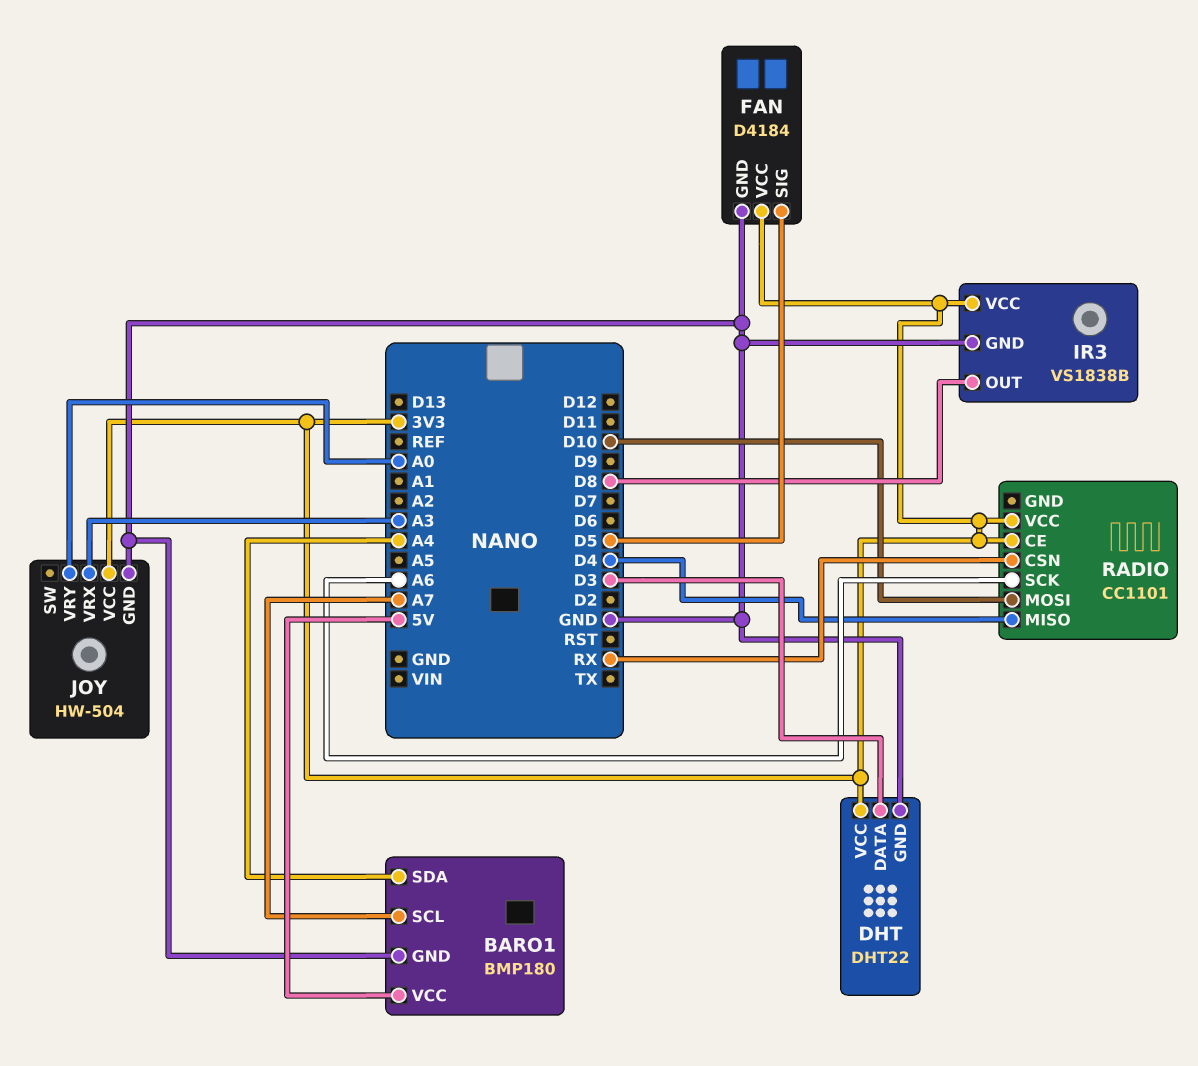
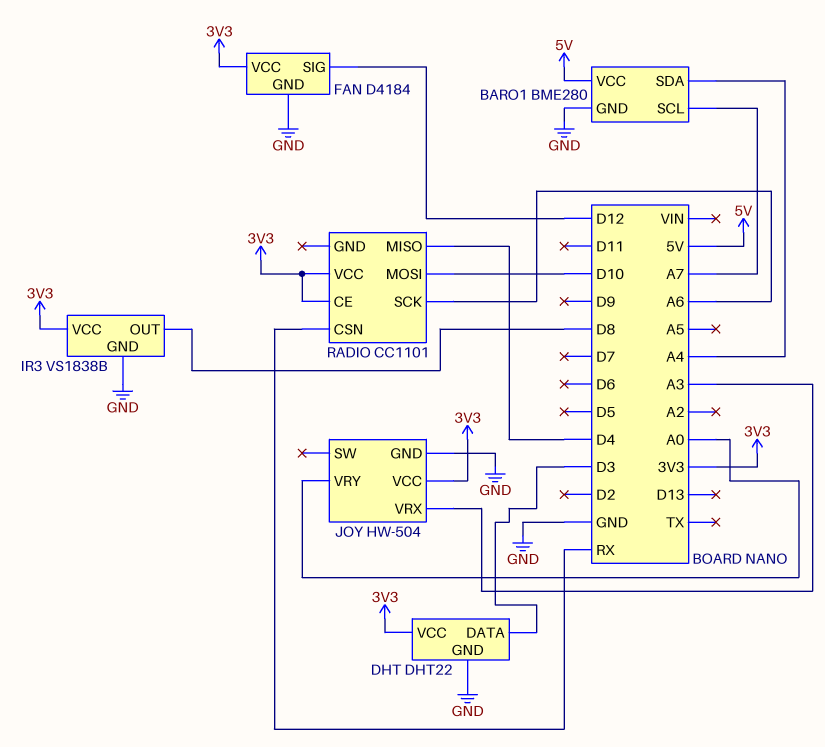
BARO1: BMP180 -> BME280
FAN pin SIG: D5 -> D12

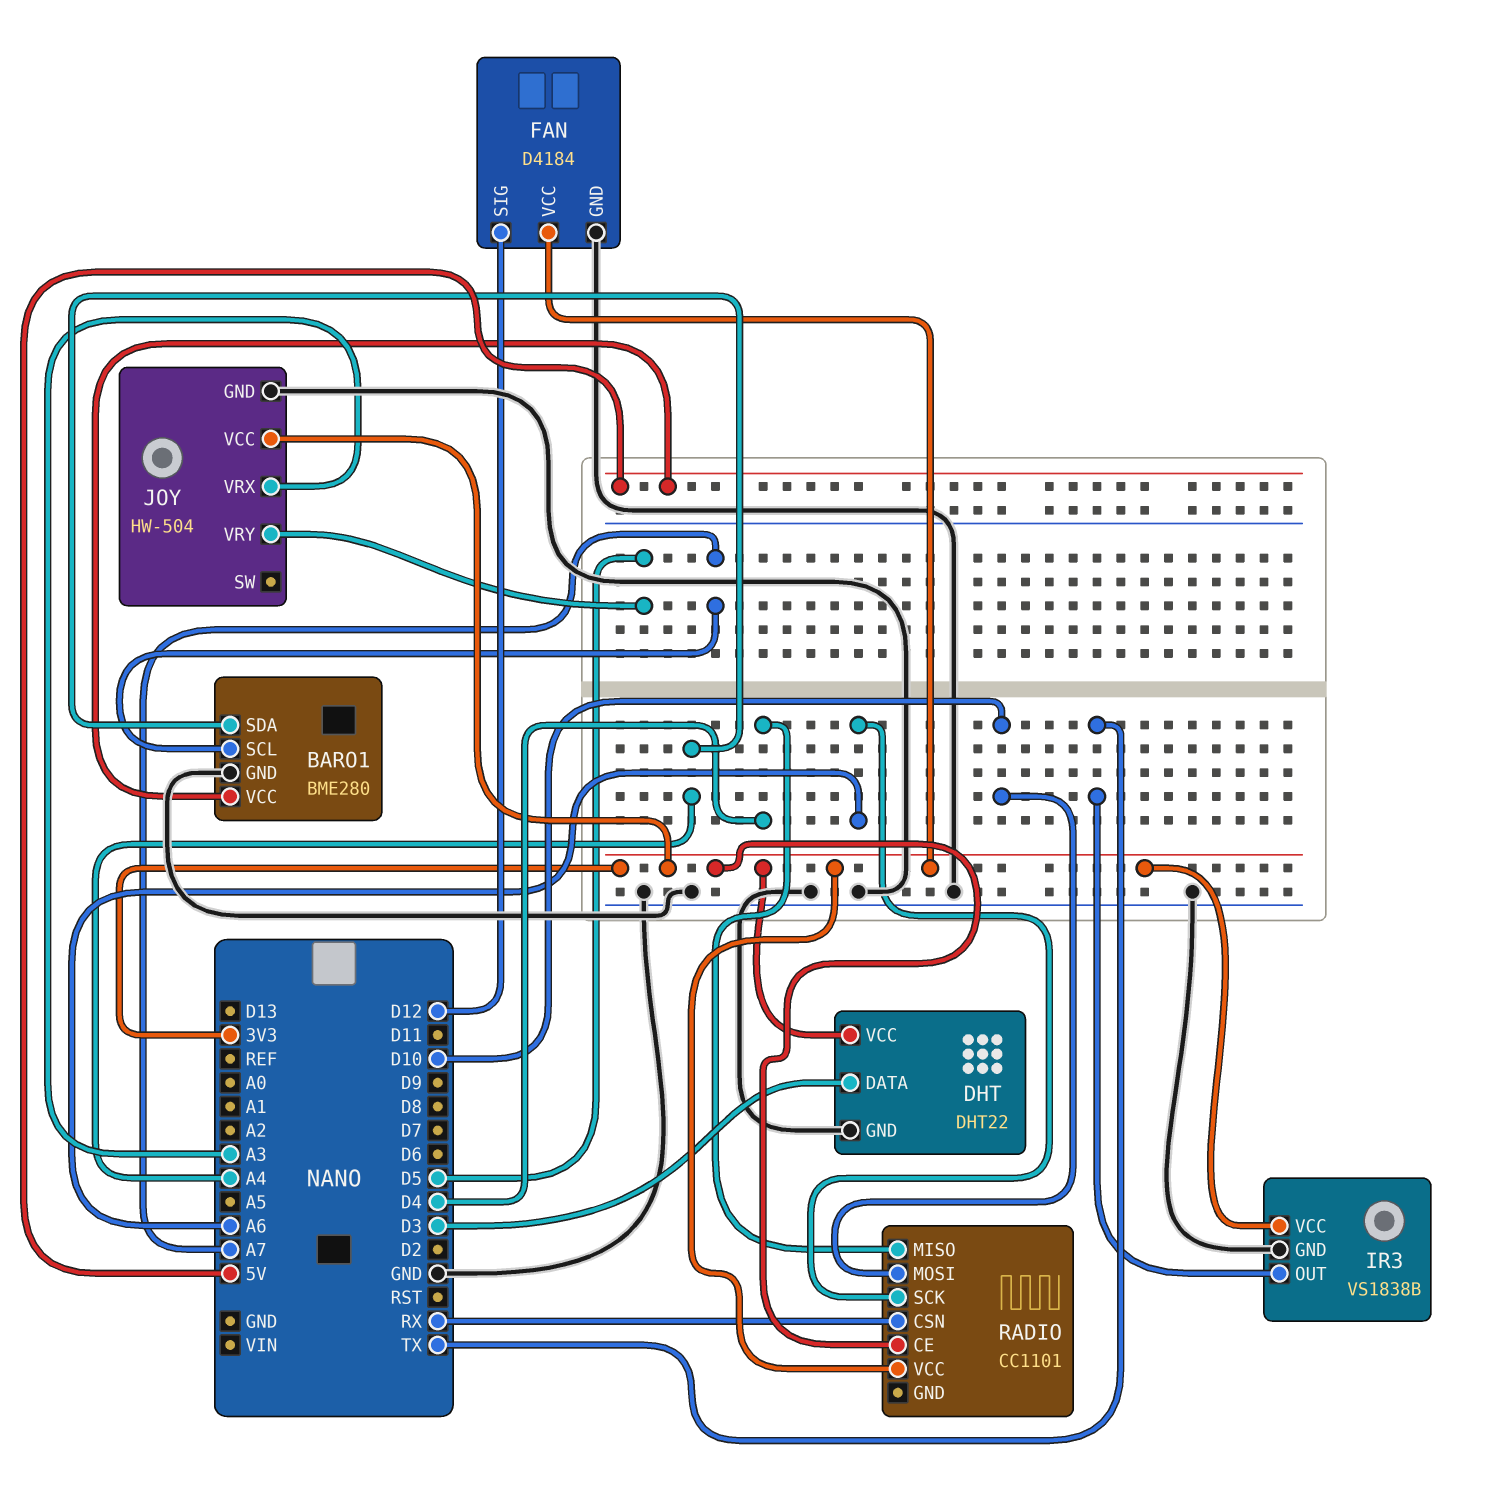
IR3 pin OUT: D8 -> TX
JOY pin VRY: A0 -> D5

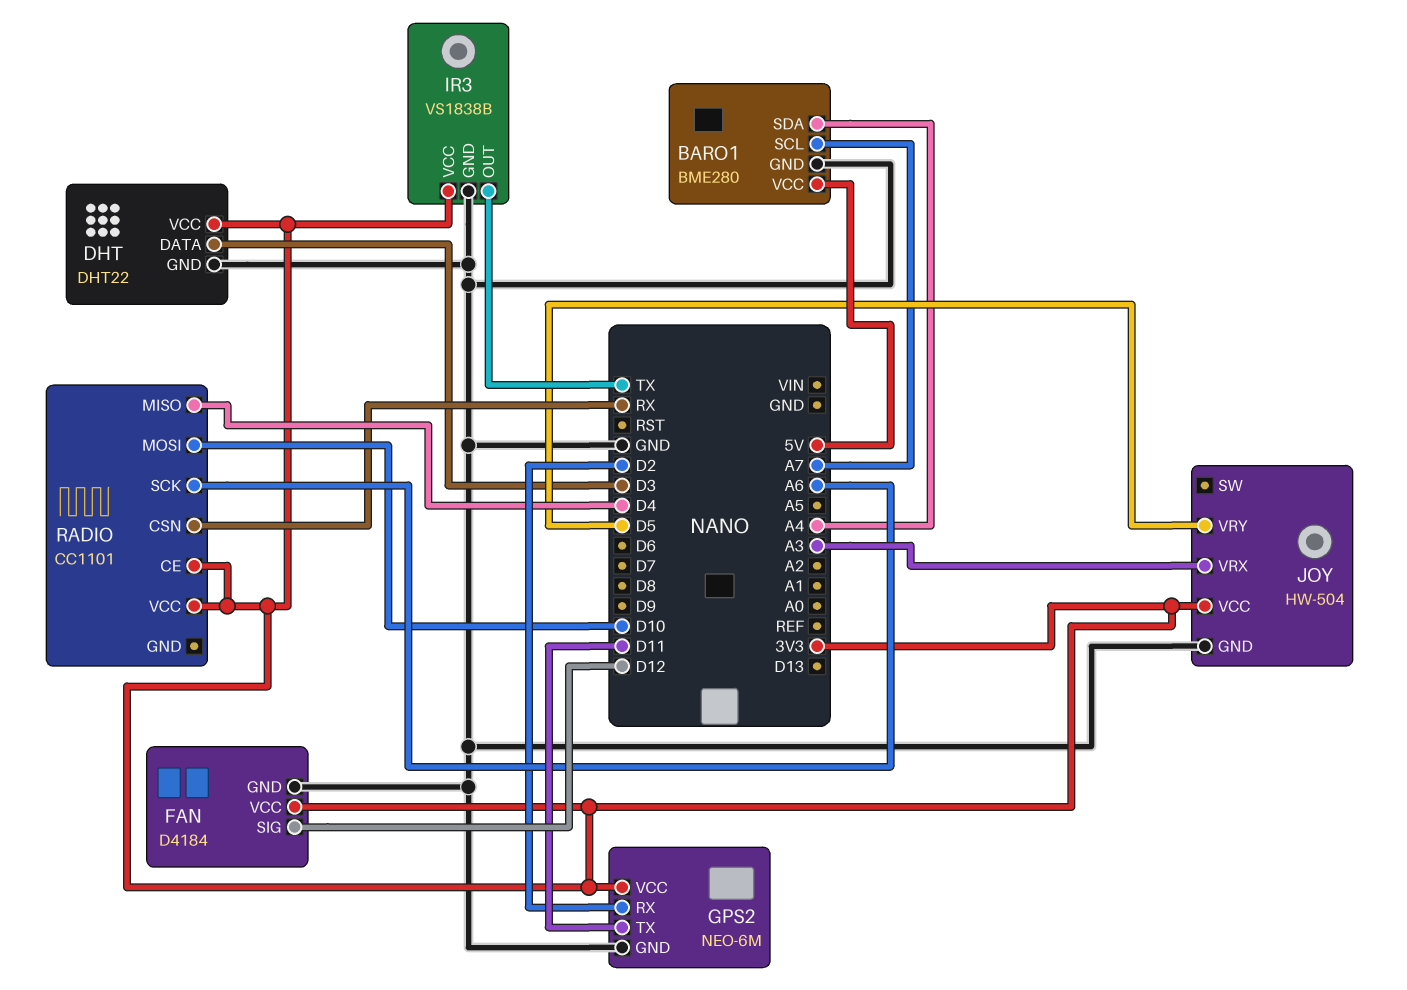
GPS2: none -> NEO-6M
GPS2 pin GND: none -> GND
GPS2 pin RX: none -> D2
GPS2 pin TX: none -> D11
GPS2 pin VCC: none -> 3V3

